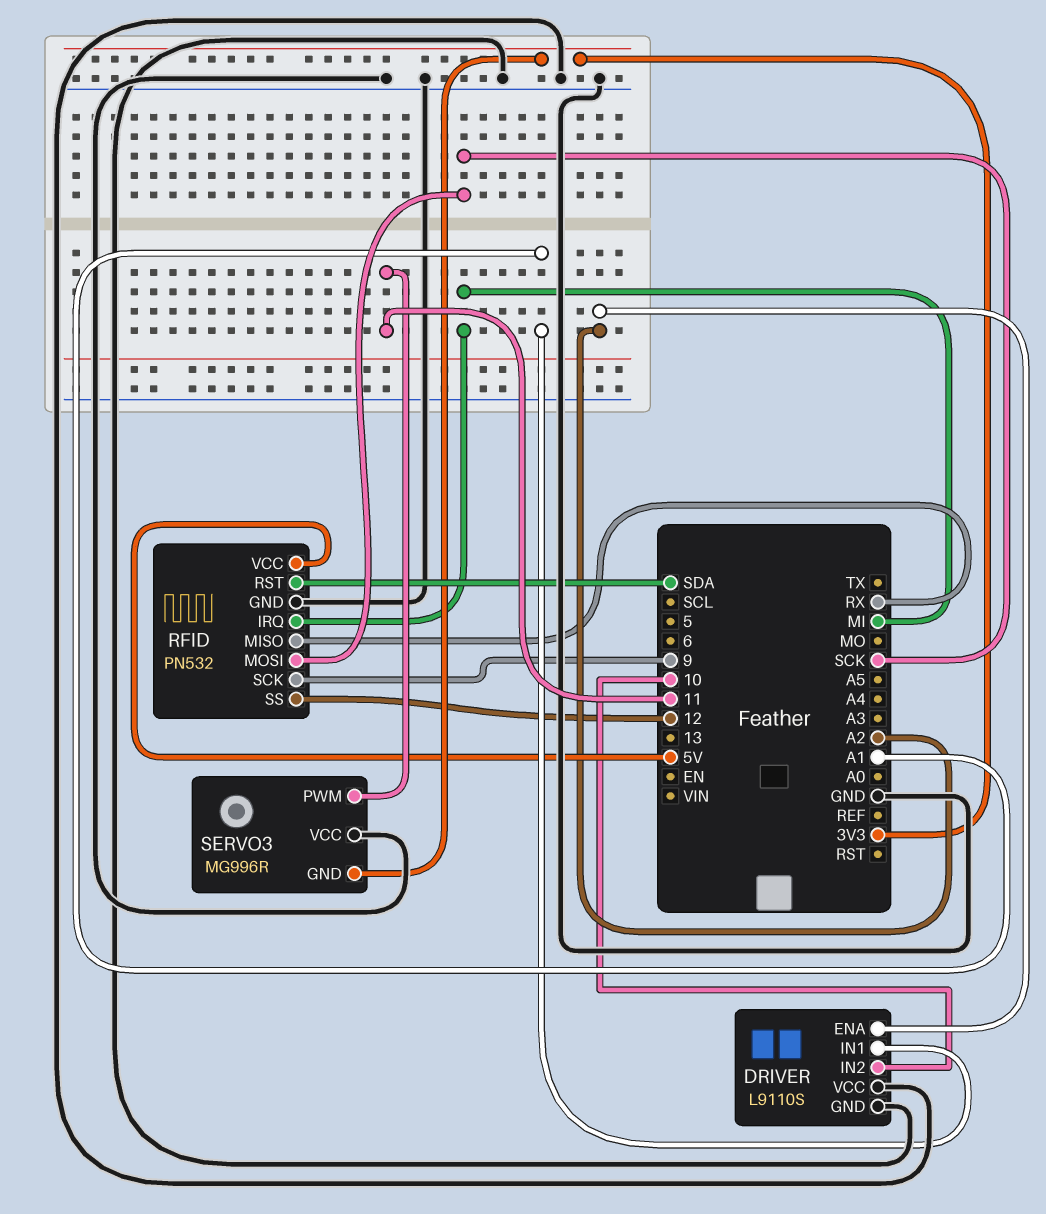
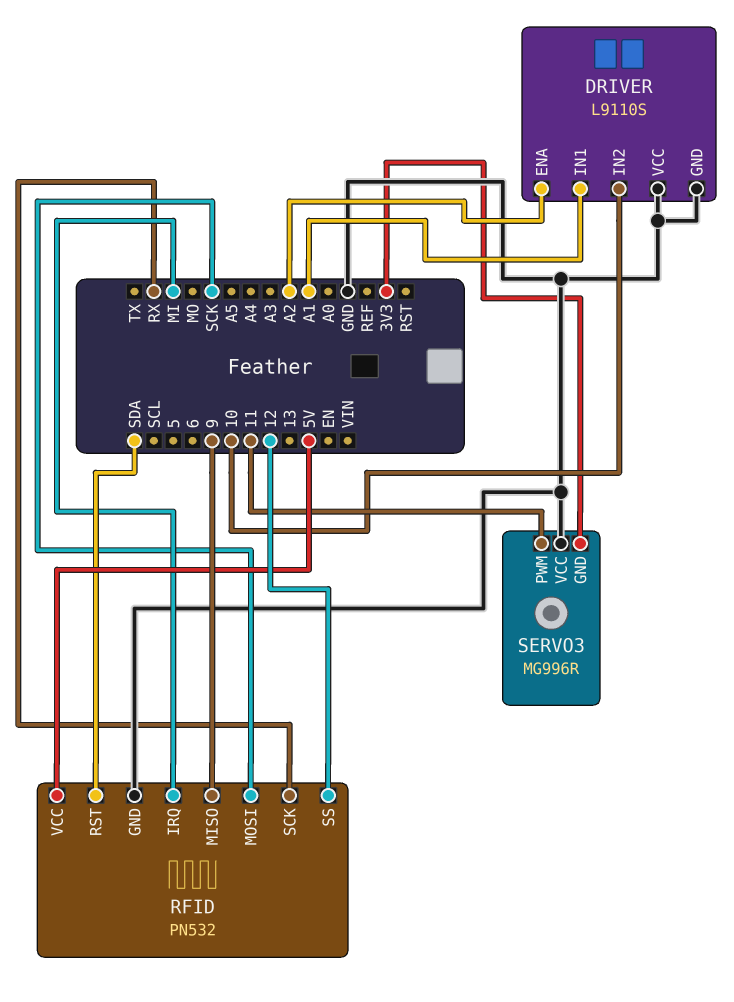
RFID pin MISO: RX -> 9
RFID pin SCK: 9 -> RX

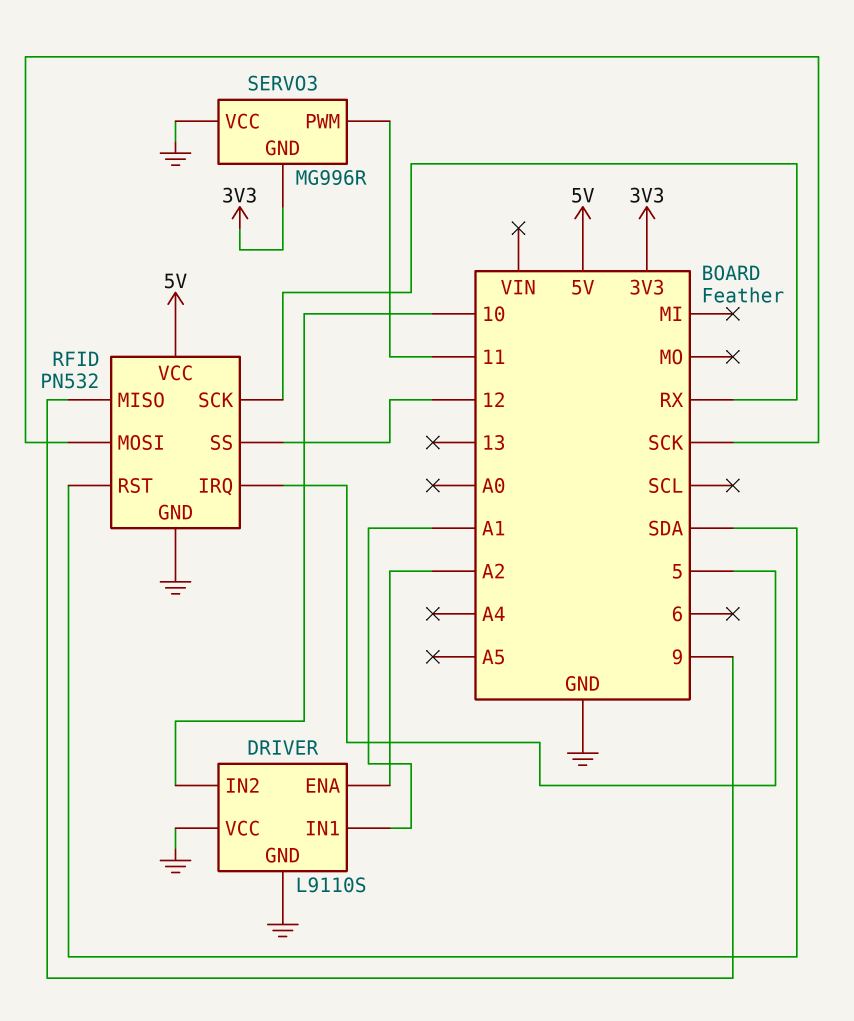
RFID pin IRQ: MI -> 5

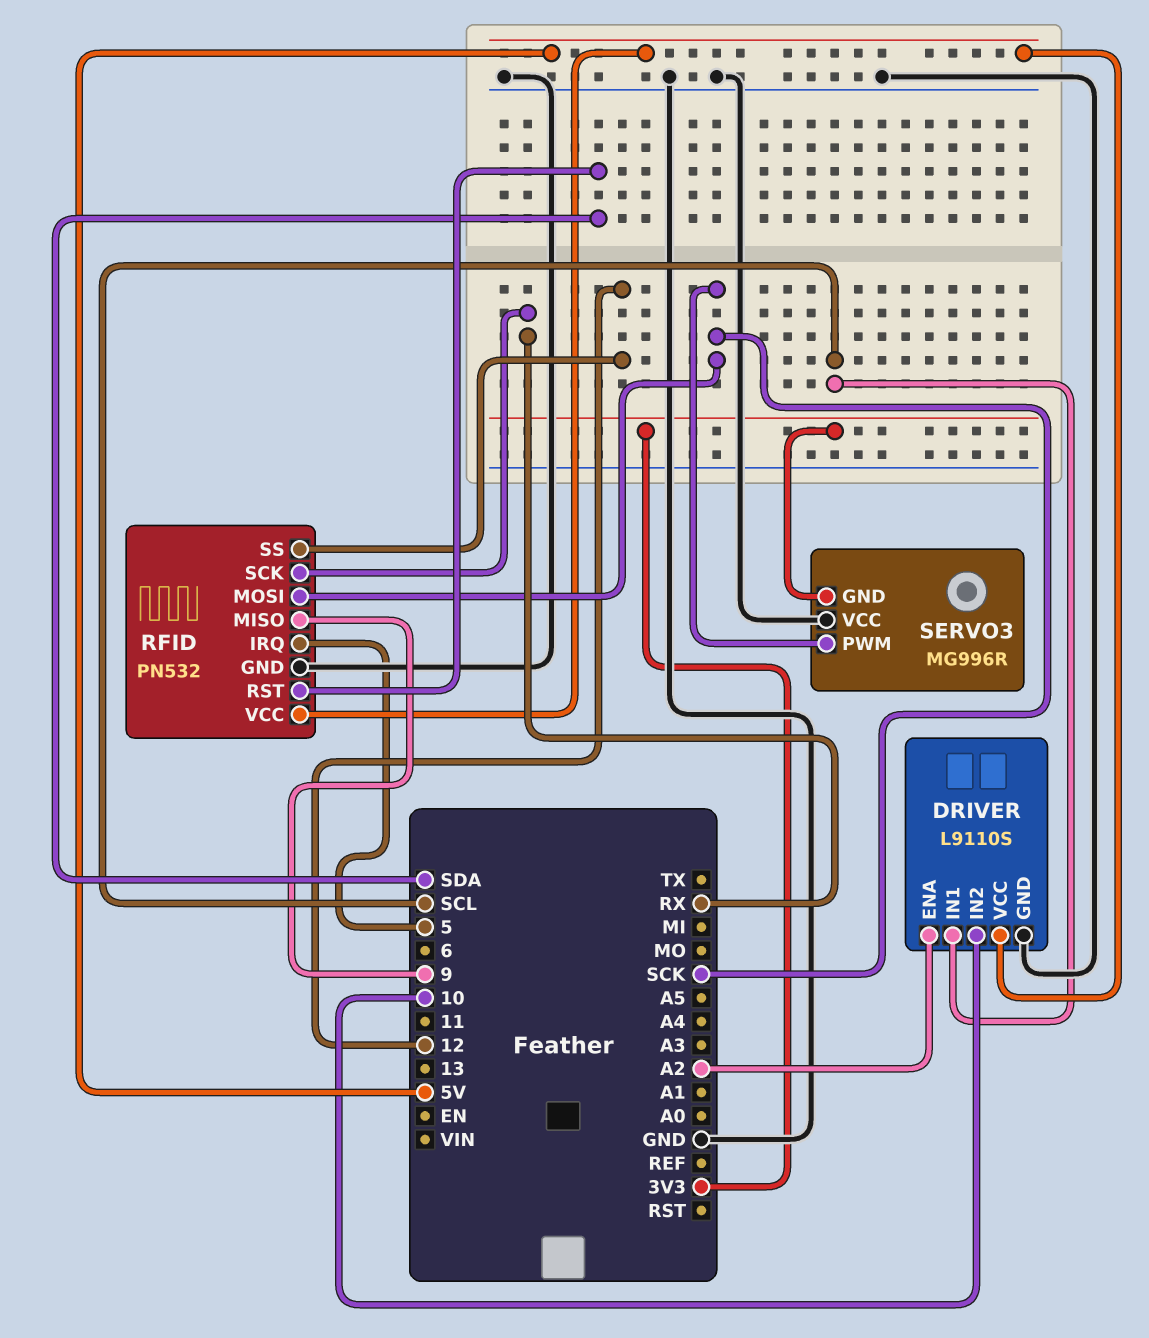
DRIVER pin IN1: A1 -> SCL
DRIVER pin VCC: GND -> 5V
SERVO3 pin PWM: 11 -> SCK

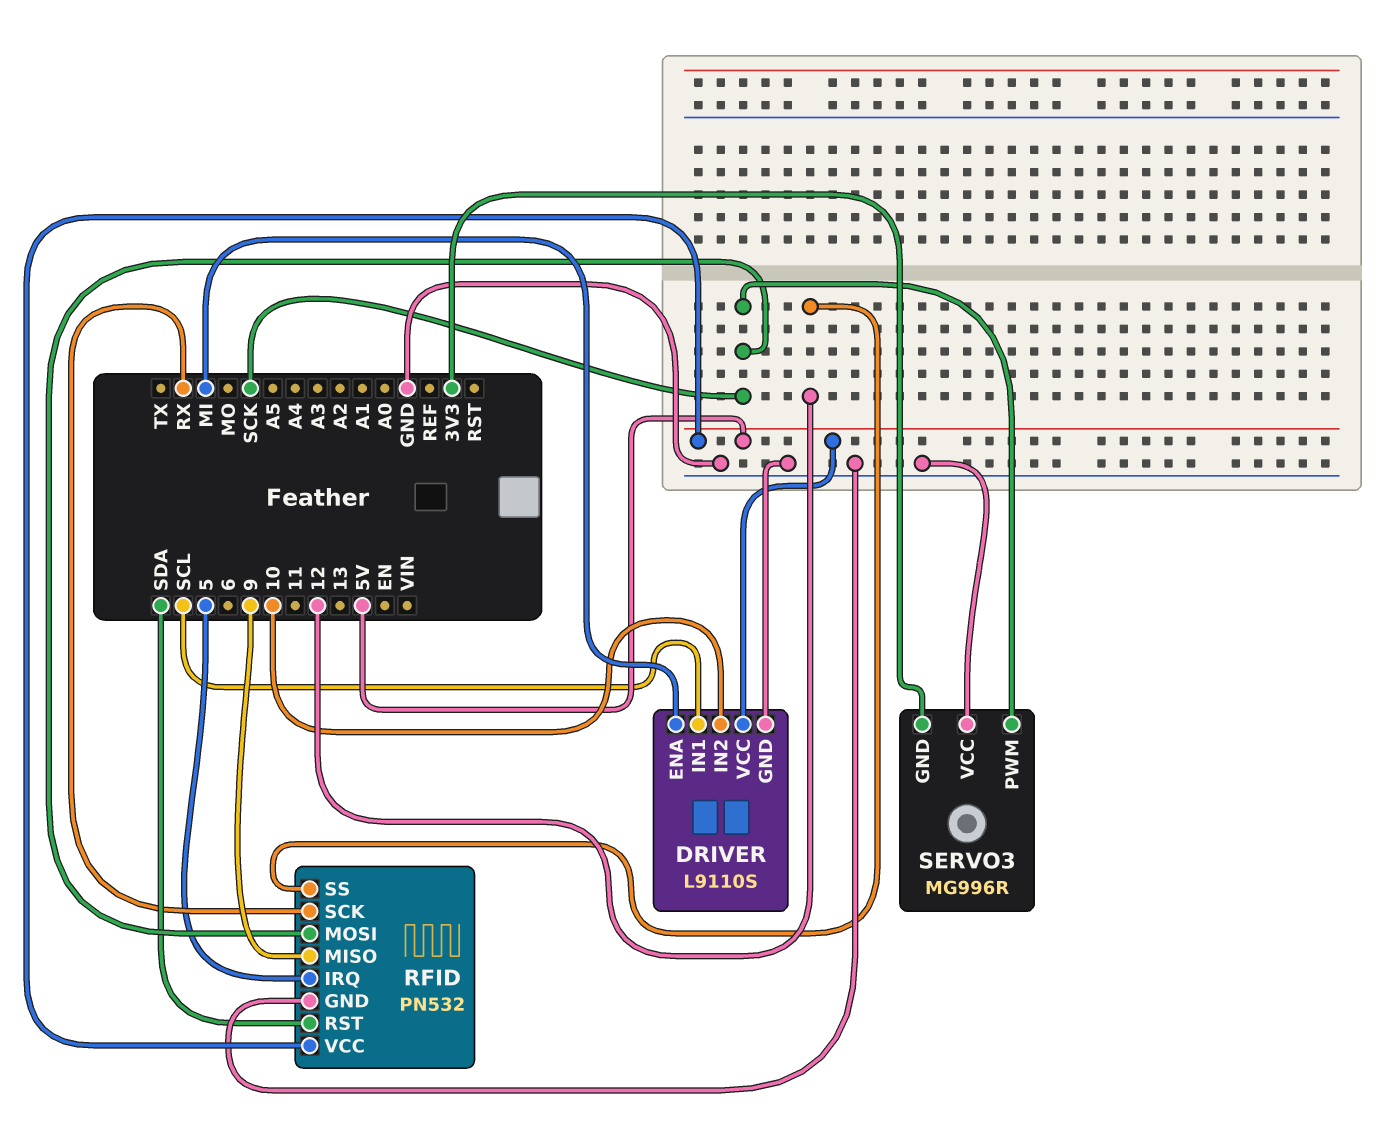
DRIVER pin ENA: A2 -> MI

